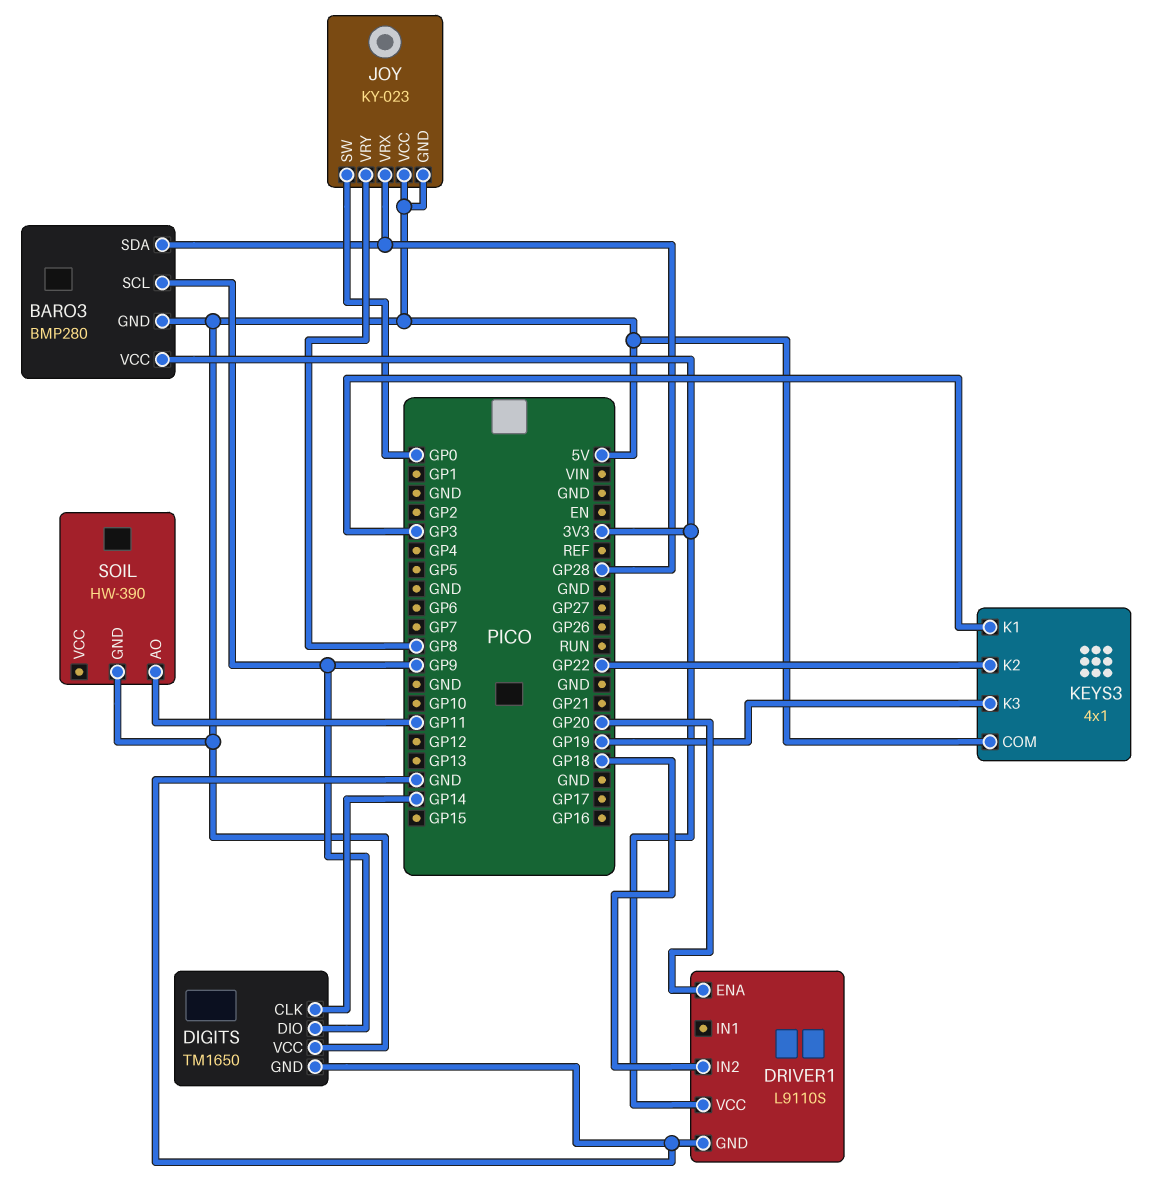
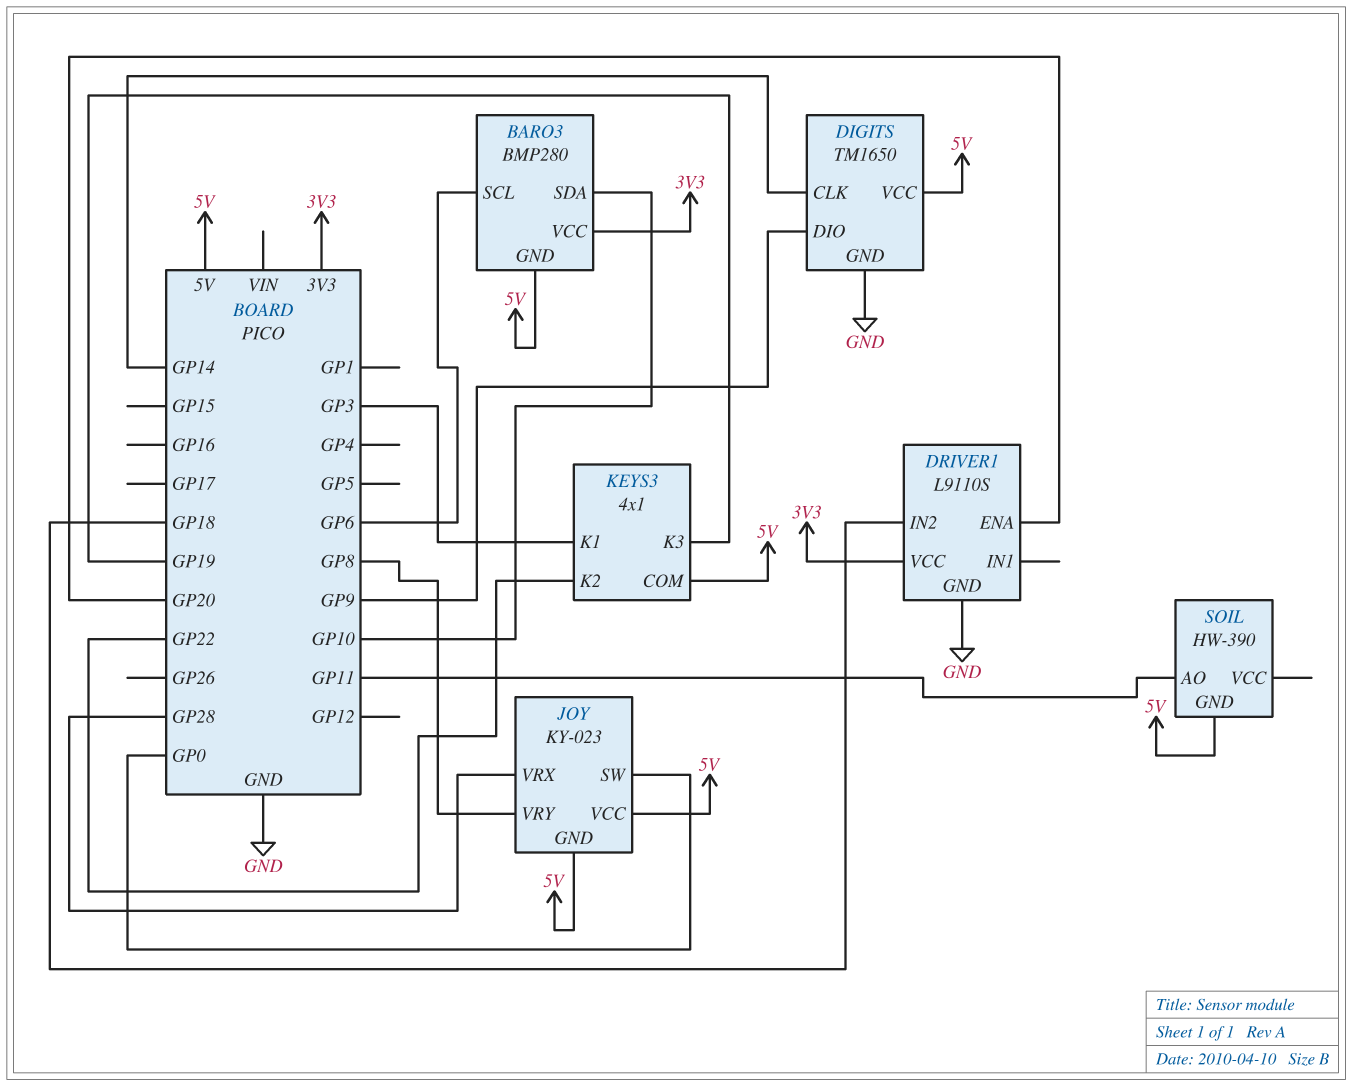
BARO3 pin SCL: GP9 -> GP6
BARO3 pin SDA: GP28 -> GP10

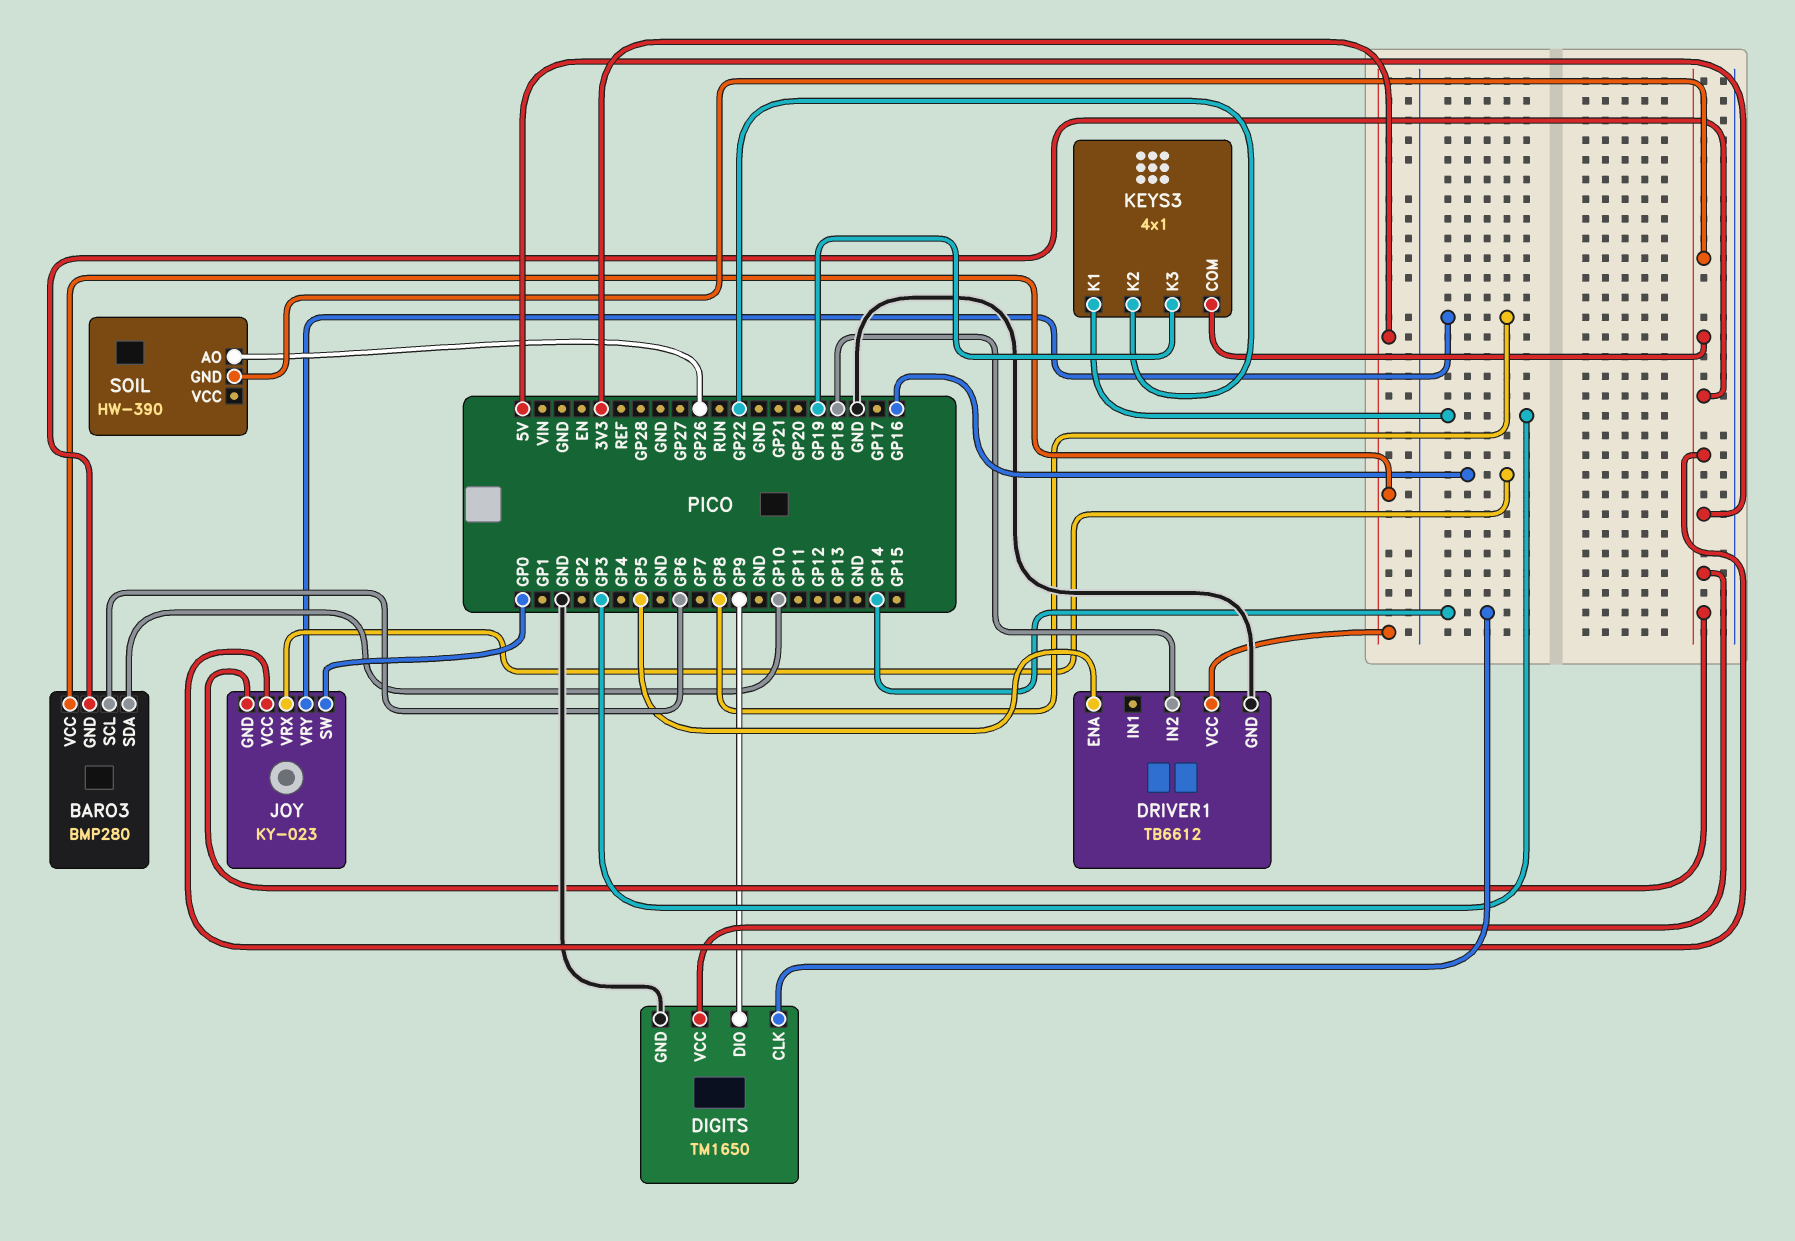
DRIVER1: L9110S -> TB6612
DRIVER1 pin ENA: GP20 -> GP5
JOY pin VRX: GP28 -> GP16
SOIL pin AO: GP11 -> GP26

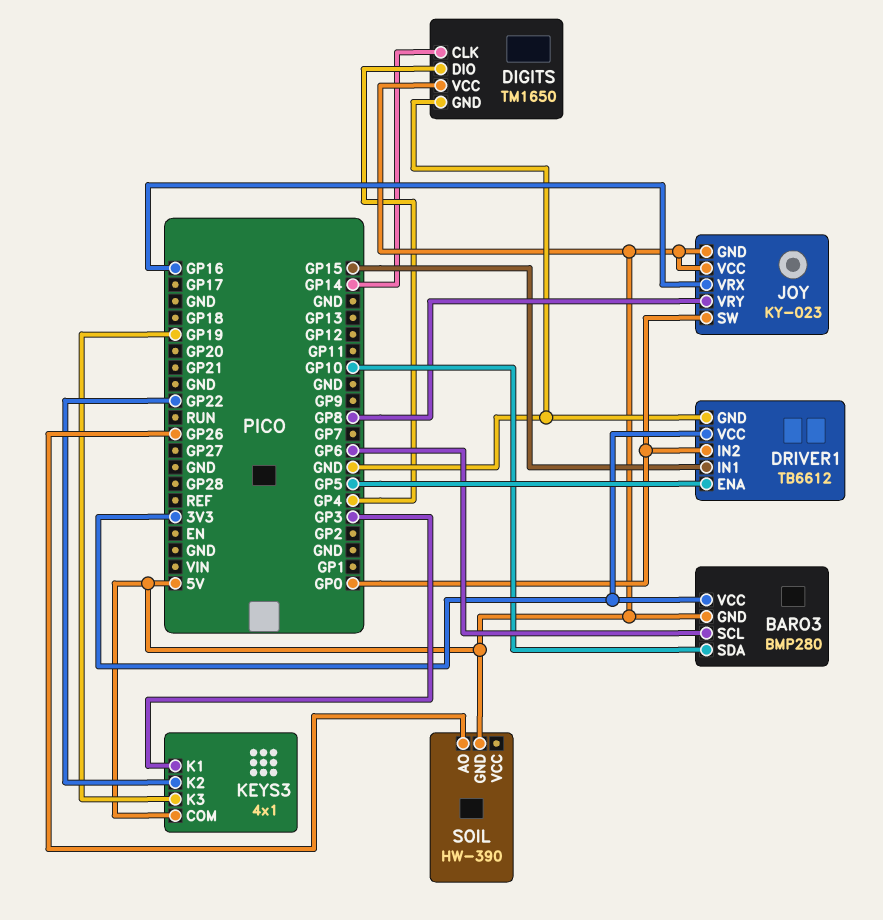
DIGITS pin DIO: GP9 -> GP4
DRIVER1 pin IN1: none -> GP15
DRIVER1 pin IN2: GP18 -> GP0

